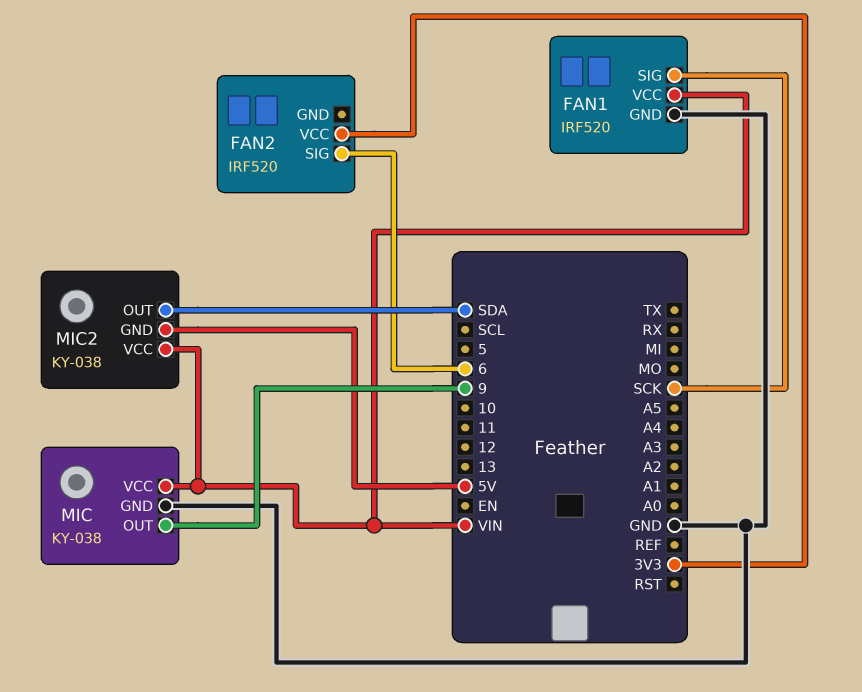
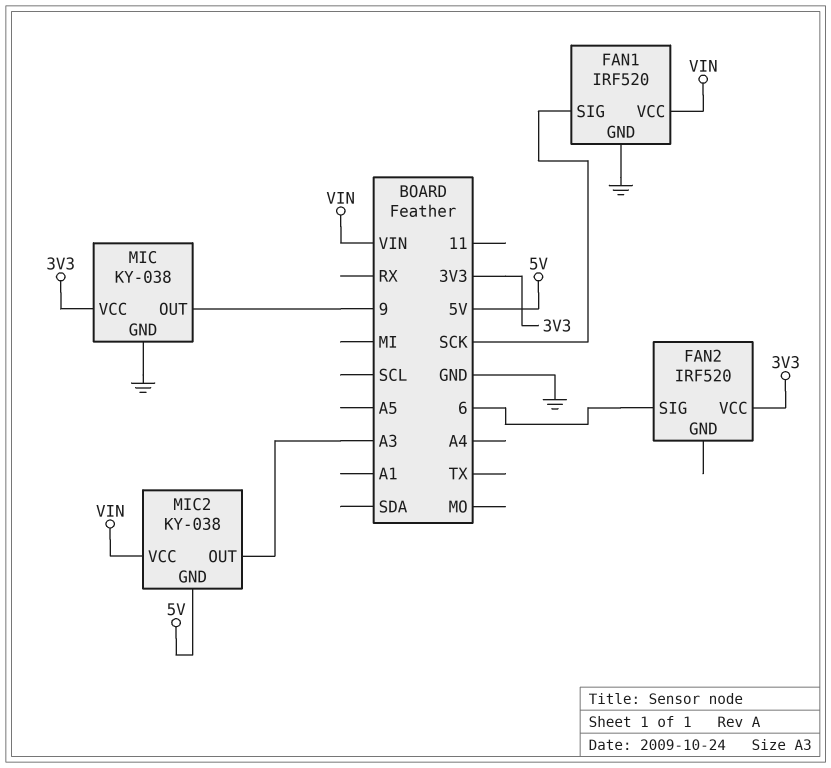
MIC pin VCC: VIN -> 3V3
MIC2 pin OUT: SDA -> A3

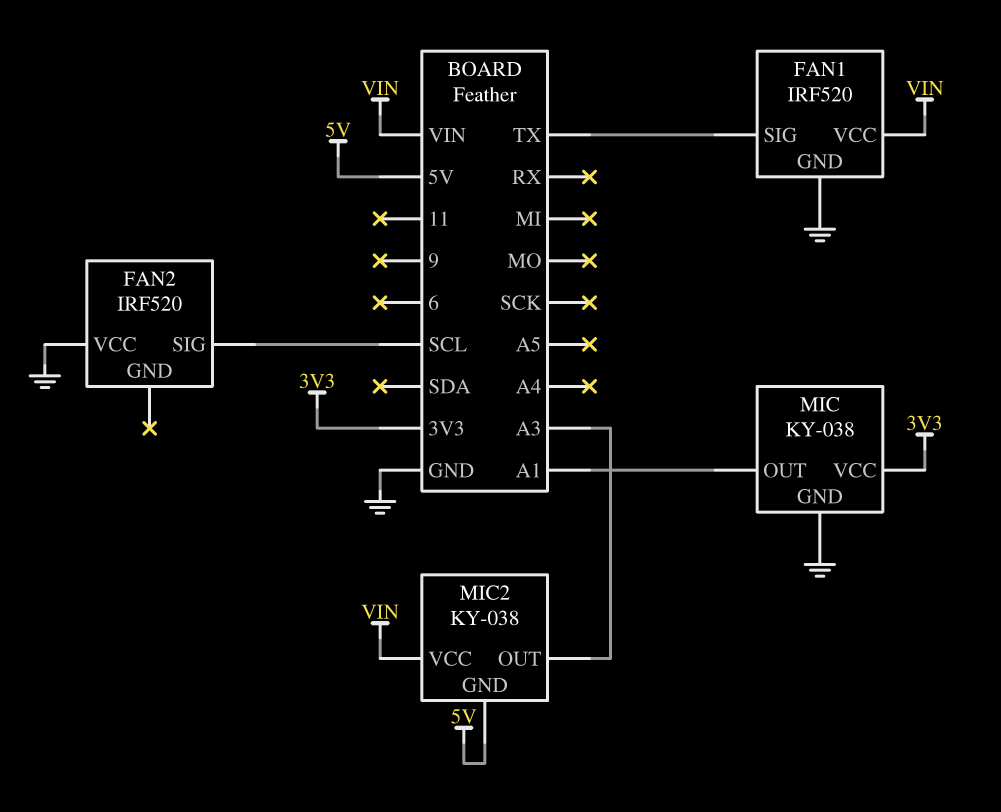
FAN1 pin SIG: SCK -> TX
FAN2 pin SIG: 6 -> SCL
FAN2 pin VCC: 3V3 -> GND
MIC pin OUT: 9 -> A1

